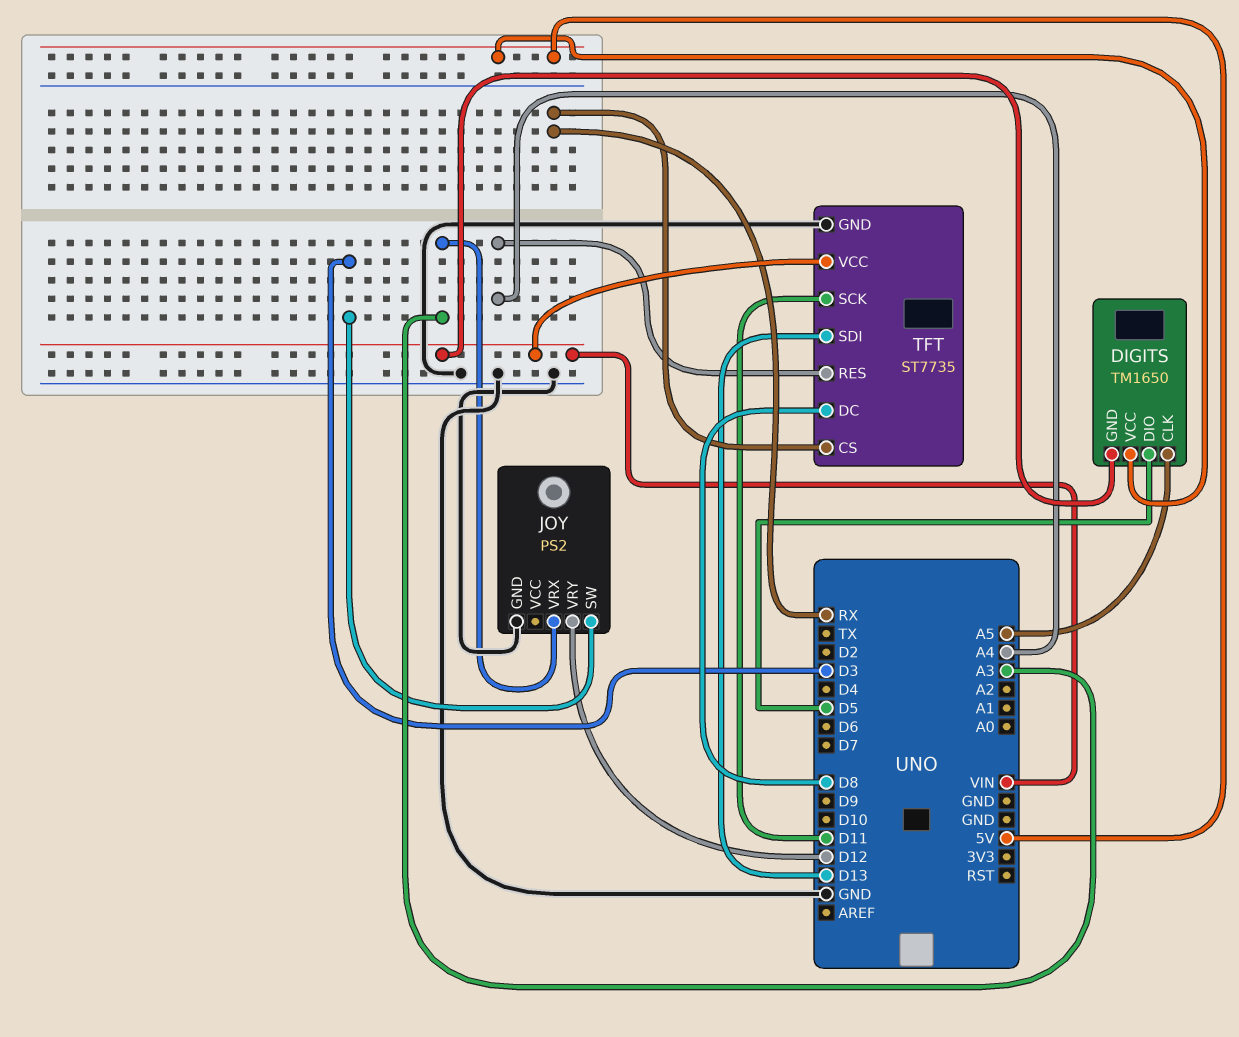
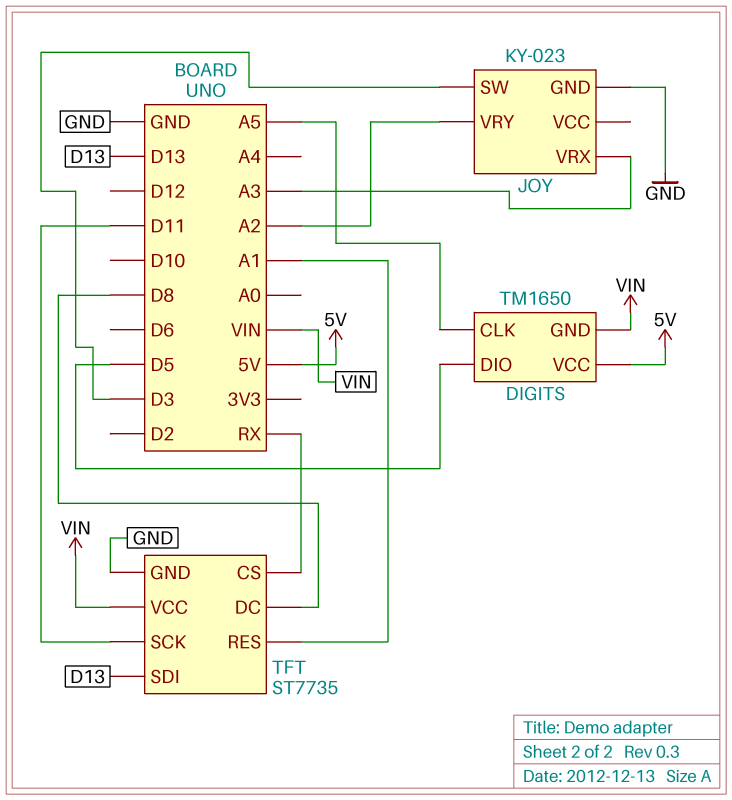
JOY: PS2 -> KY-023
JOY pin VRY: D12 -> A2
TFT pin RES: A4 -> A1

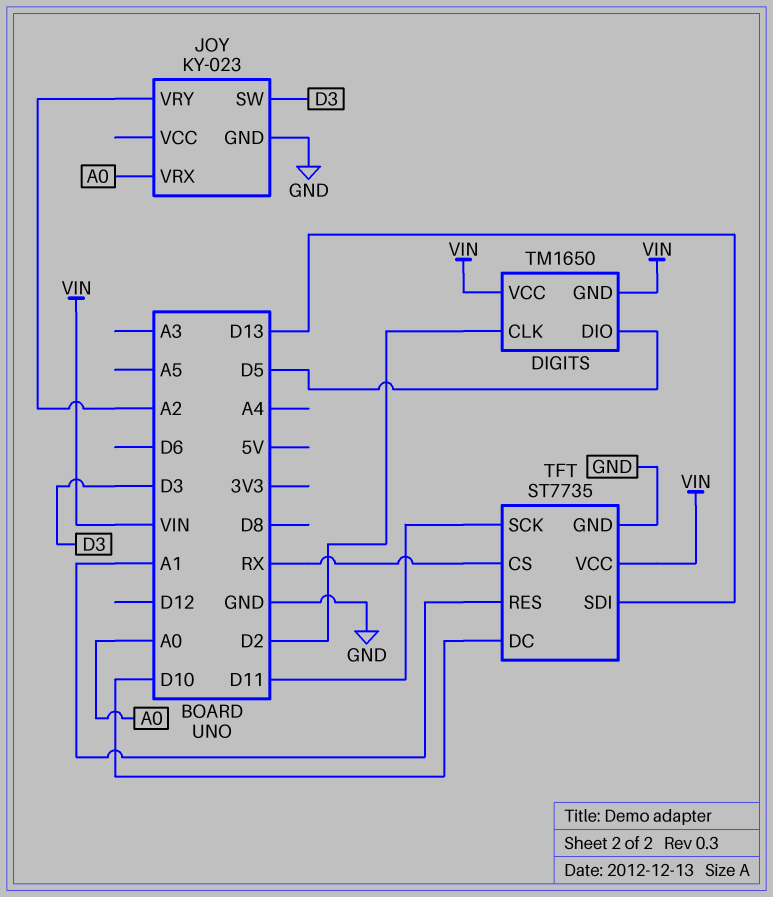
DIGITS pin CLK: A5 -> D2
DIGITS pin VCC: 5V -> VIN
JOY pin VRX: A3 -> A0
TFT pin DC: D8 -> D10

